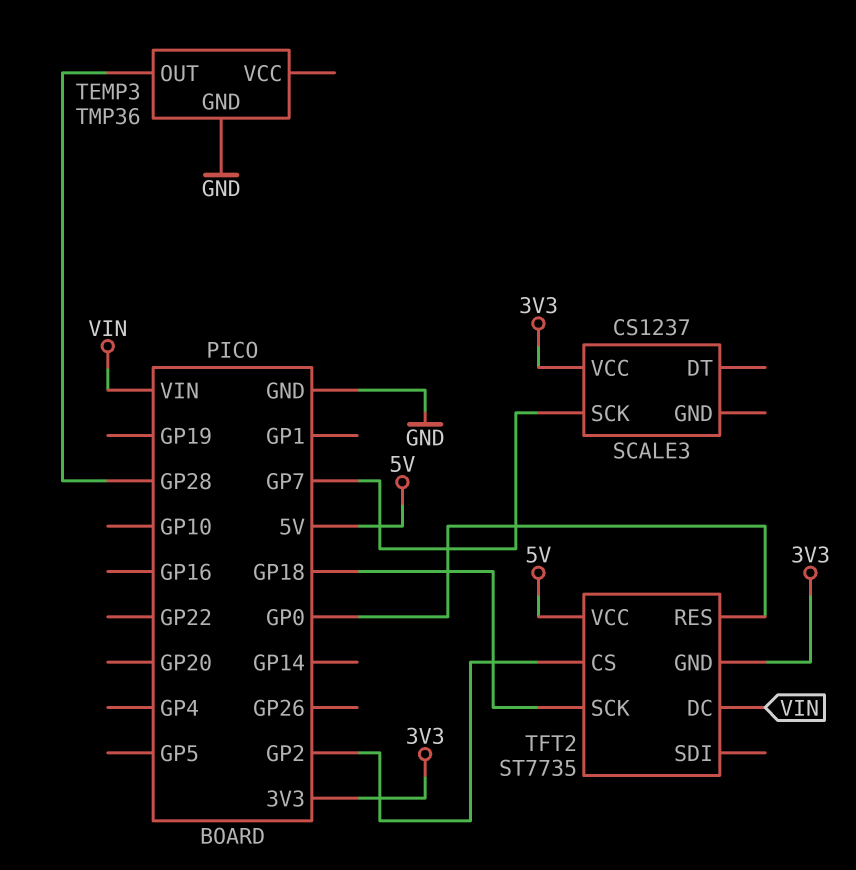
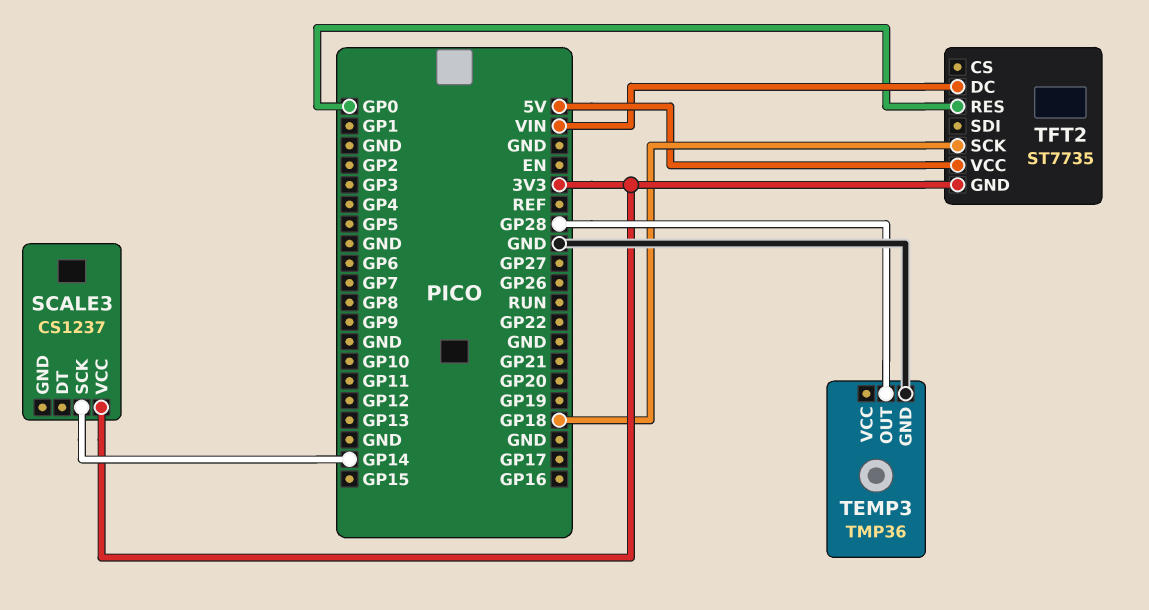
SCALE3 pin SCK: GP7 -> GP14
TFT2 pin CS: GP2 -> none

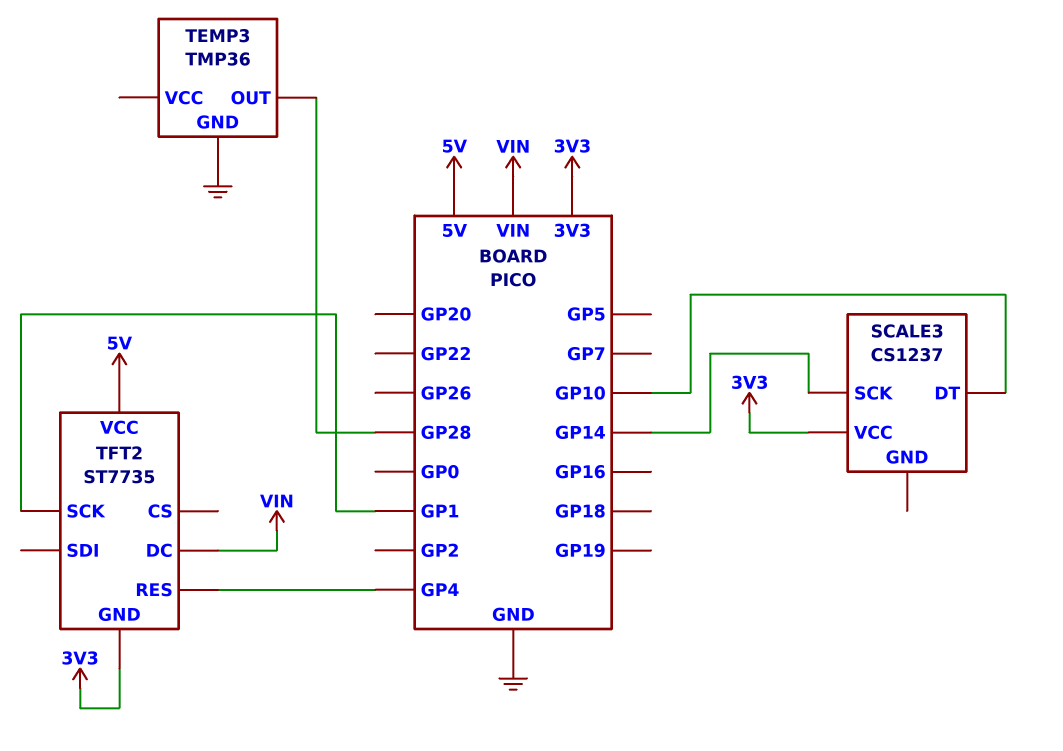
SCALE3 pin DT: none -> GP10
TFT2 pin RES: GP0 -> GP4
TFT2 pin SCK: GP18 -> GP1

